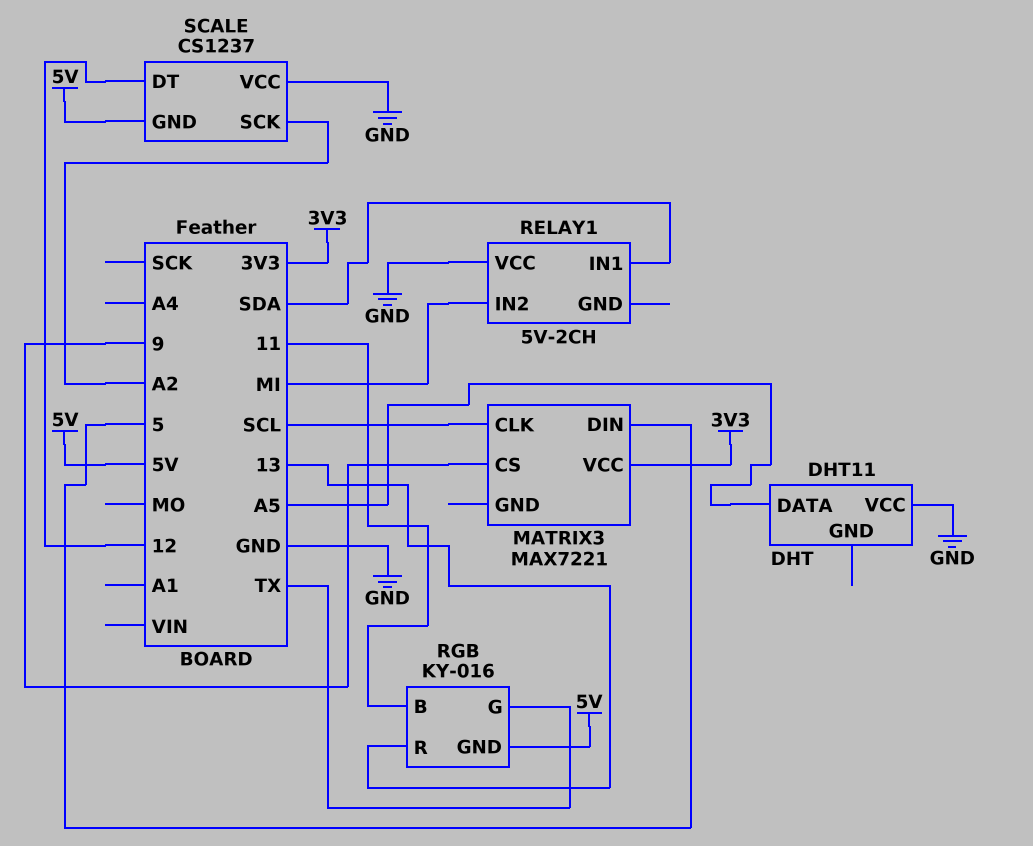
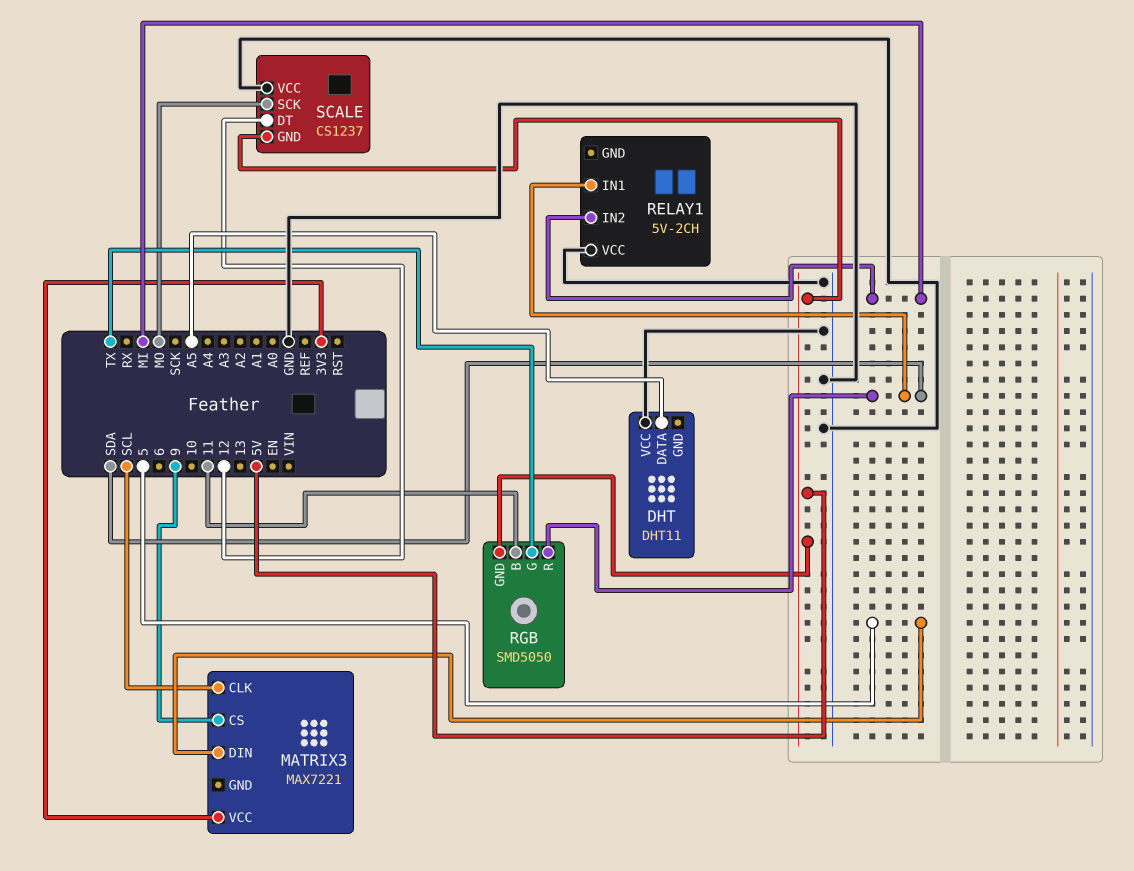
RGB: KY-016 -> SMD5050
RGB pin R: 13 -> SDA
SCALE pin SCK: A2 -> MO

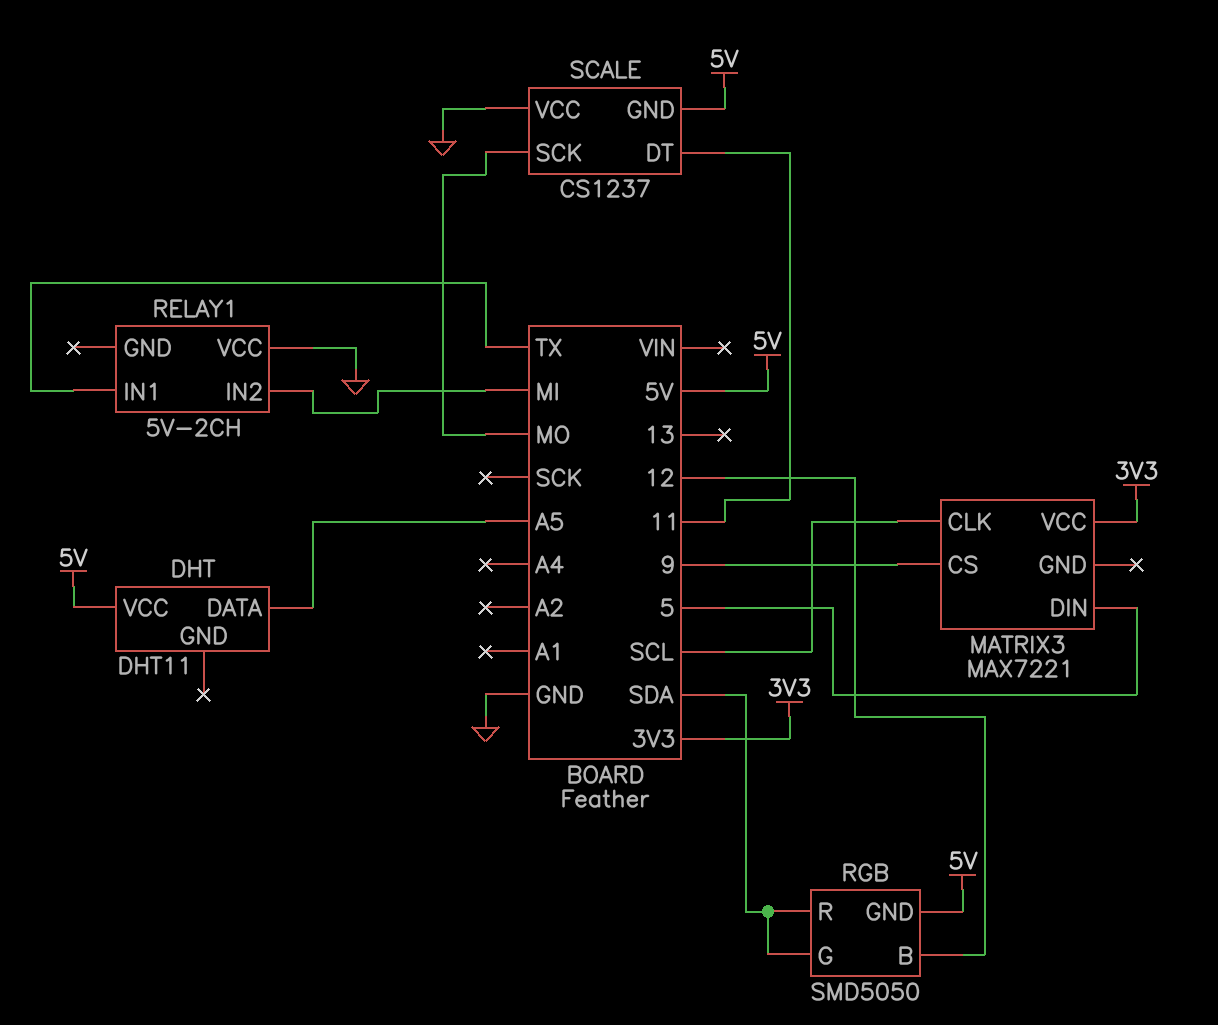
DHT pin VCC: GND -> 5V
RELAY1 pin IN1: SDA -> TX
RGB pin B: 11 -> 12
RGB pin G: TX -> SDA
SCALE pin DT: 12 -> 11

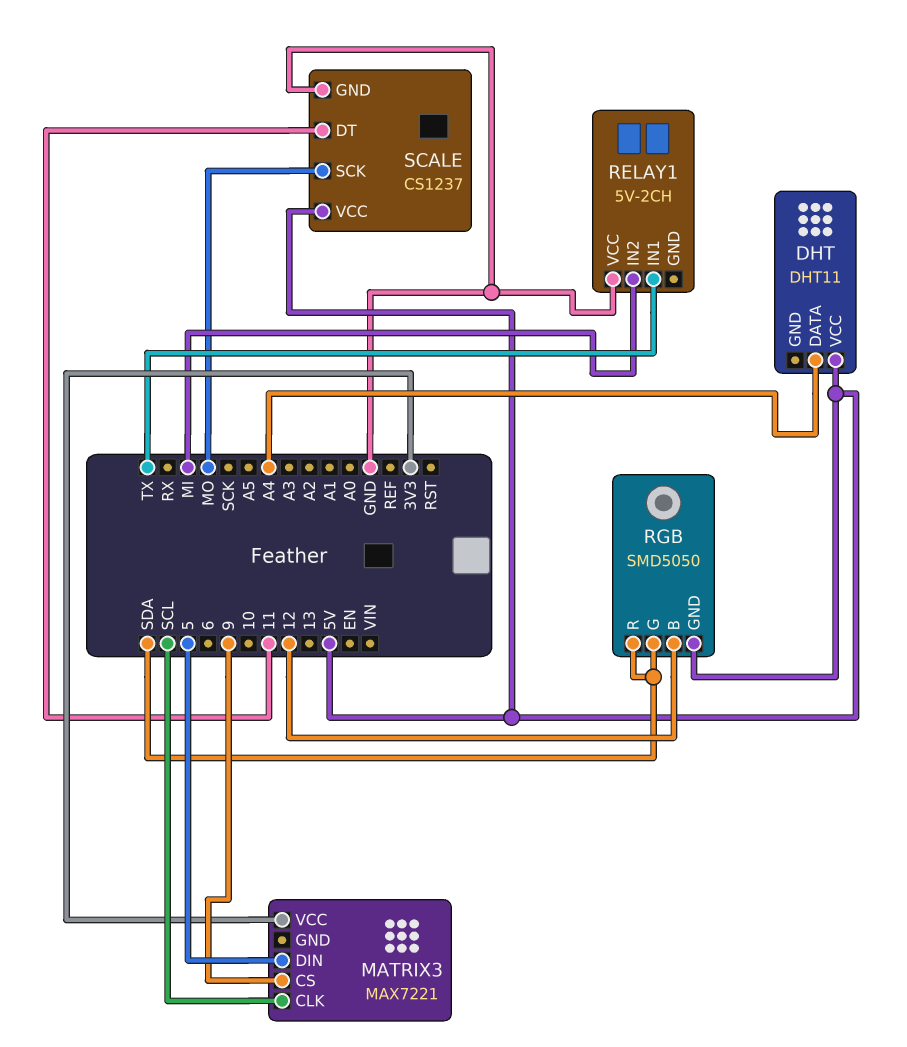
DHT pin DATA: A5 -> A4
SCALE pin GND: 5V -> GND
SCALE pin VCC: GND -> 5V

